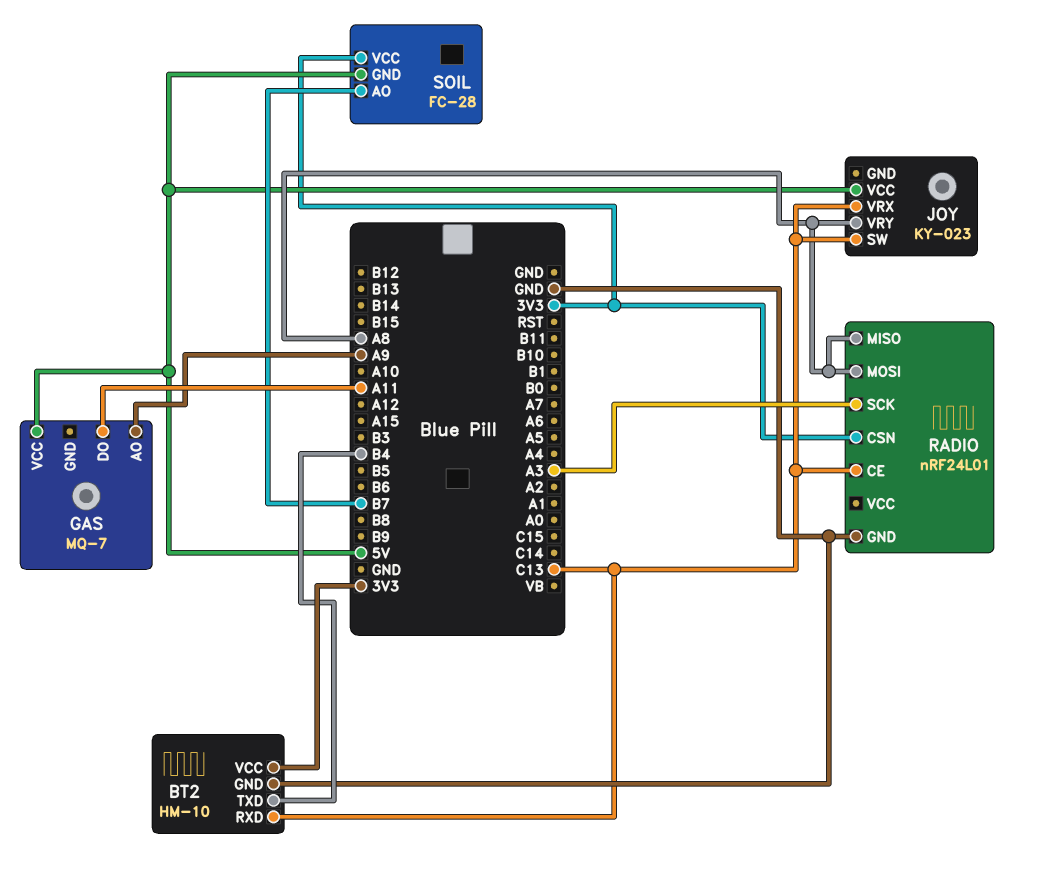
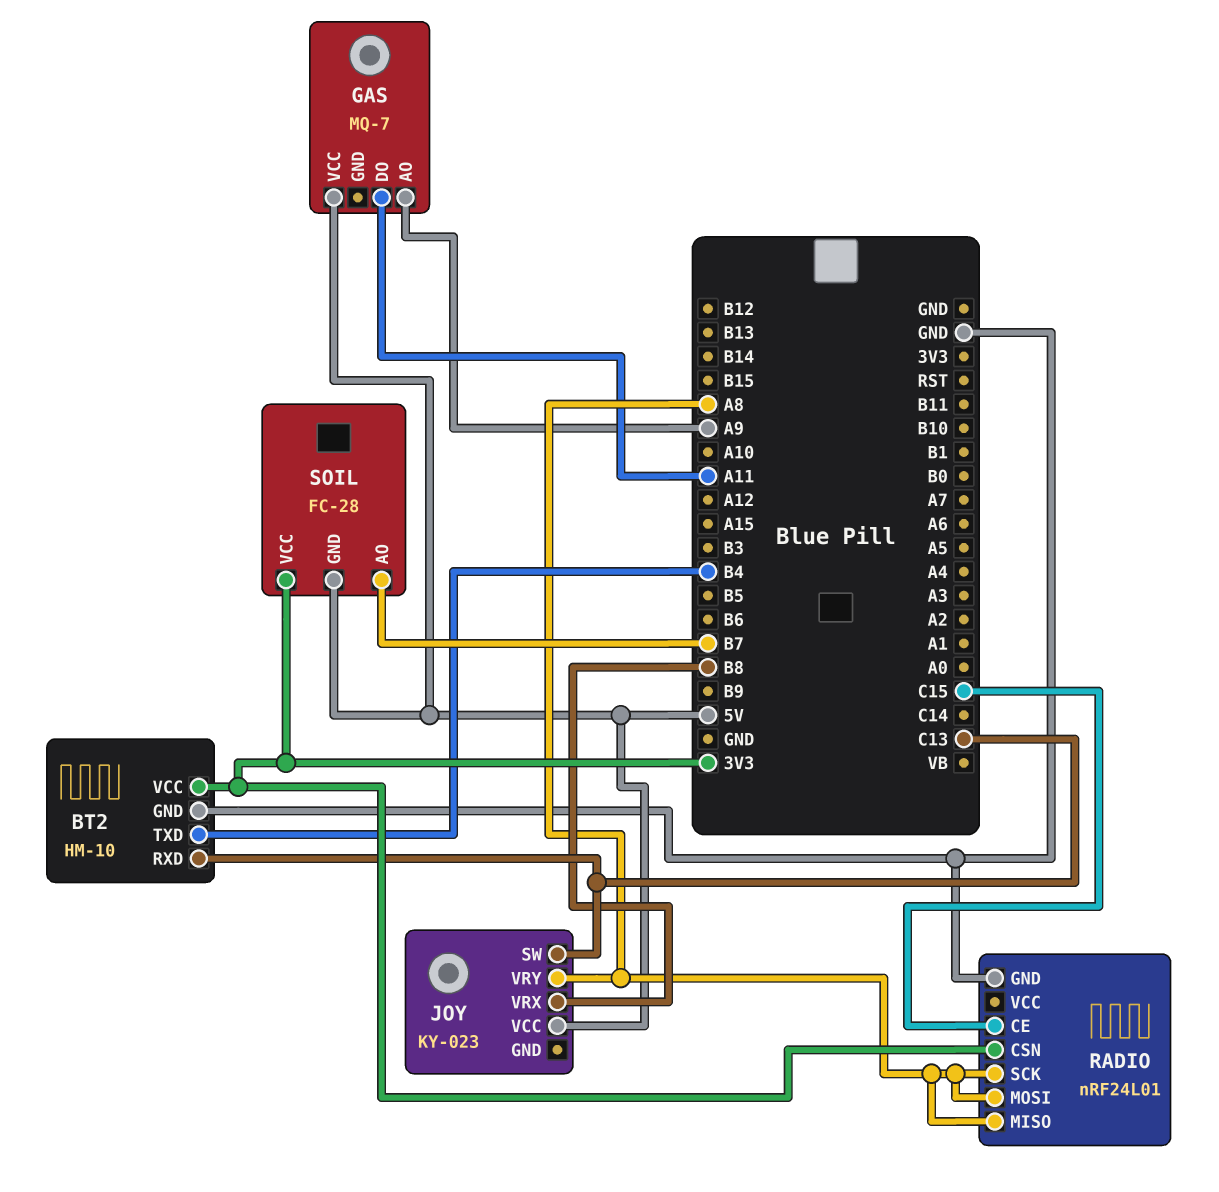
JOY pin VRX: C13 -> B8
RADIO pin CE: C13 -> C15
RADIO pin SCK: A3 -> A8

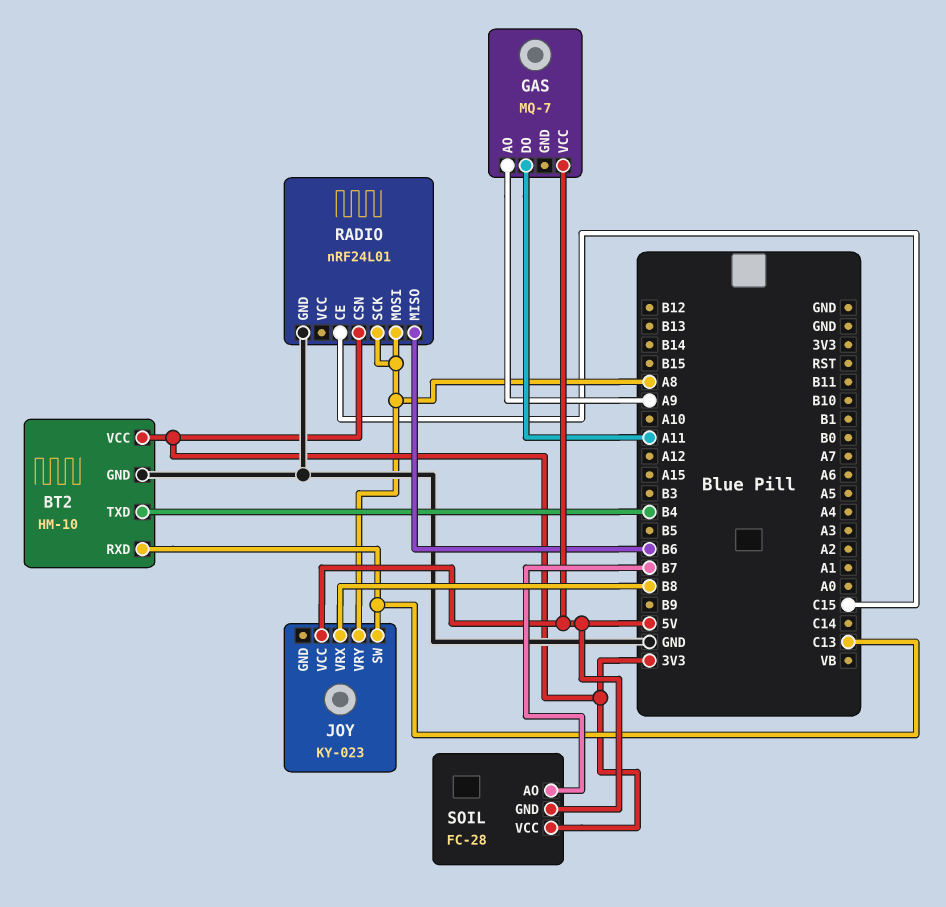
RADIO pin MISO: A8 -> B6

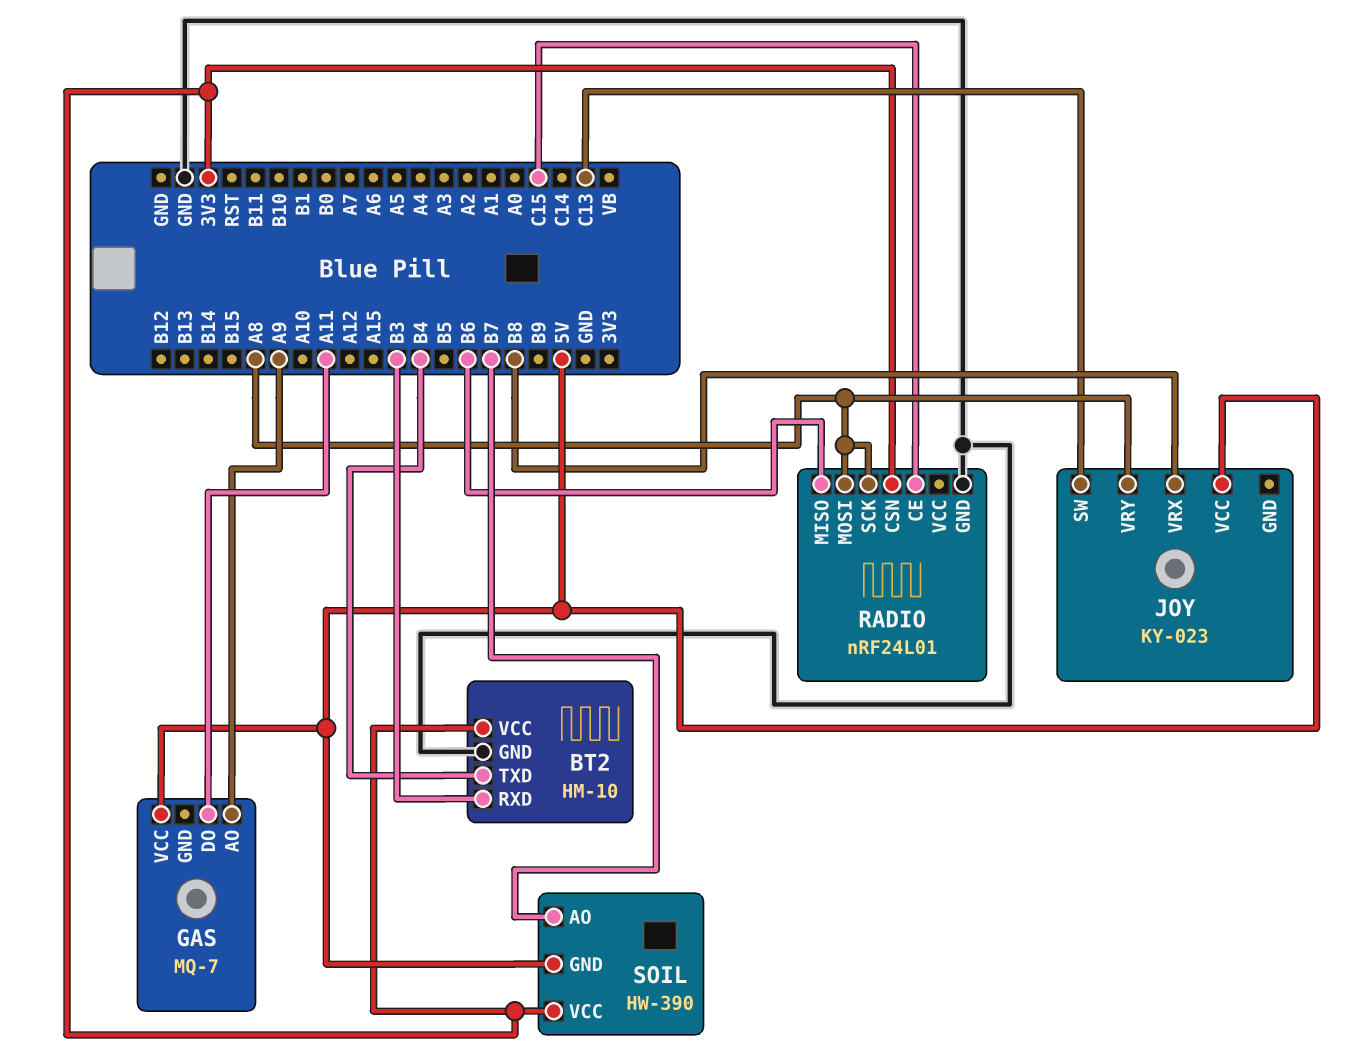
BT2 pin RXD: C13 -> B3
SOIL: FC-28 -> HW-390

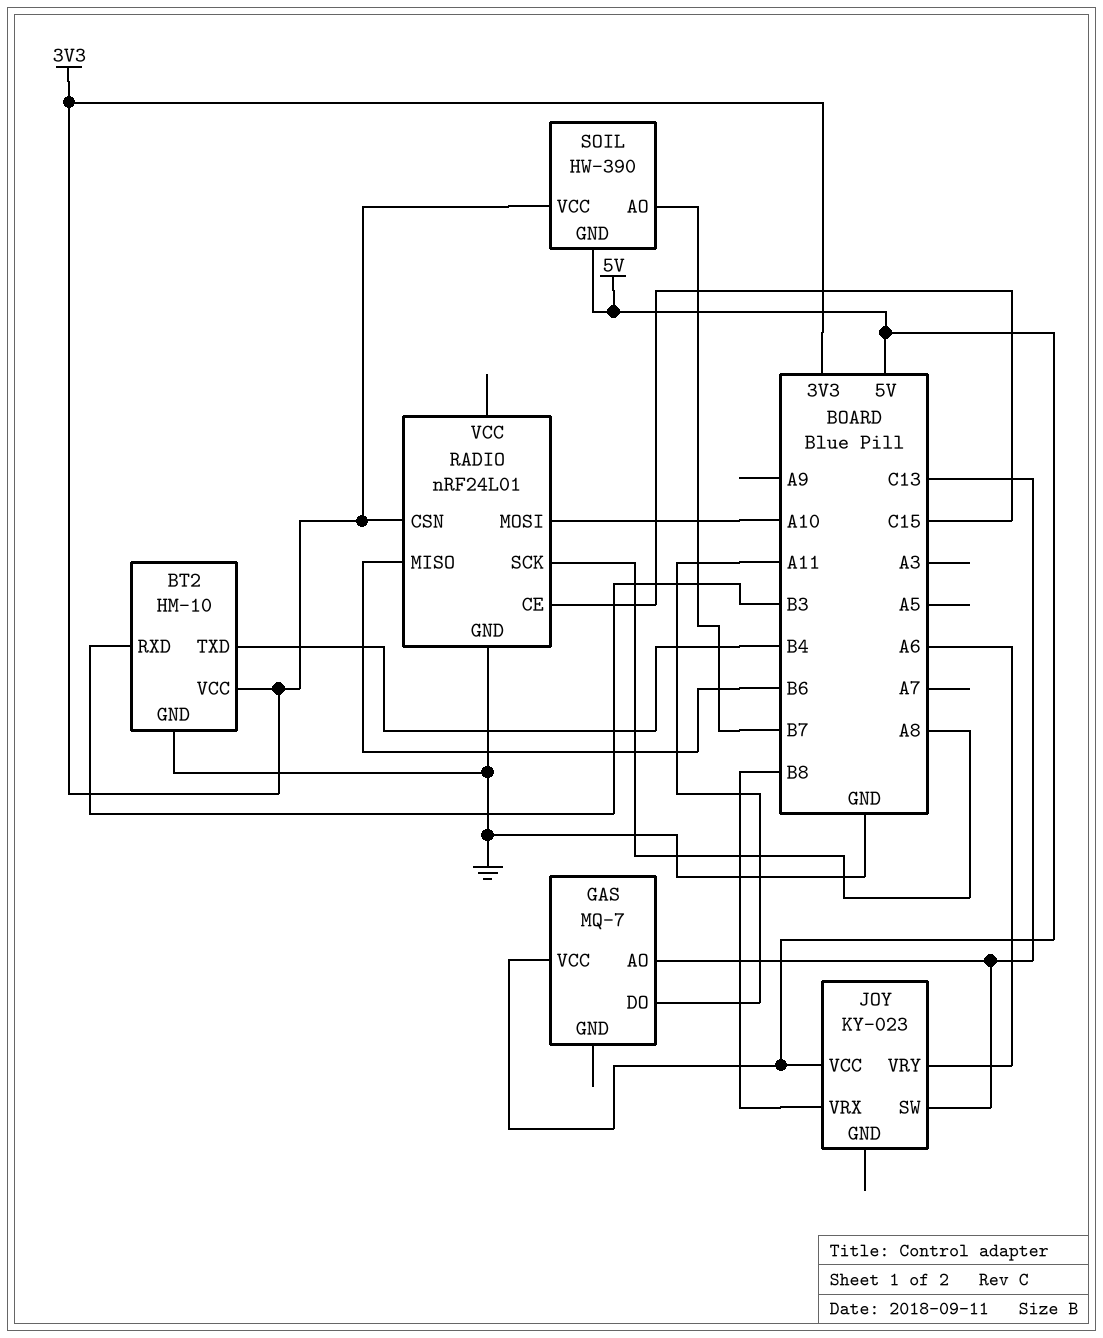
GAS pin AO: A9 -> C13
JOY pin VRY: A8 -> A6
RADIO pin MOSI: A8 -> A10

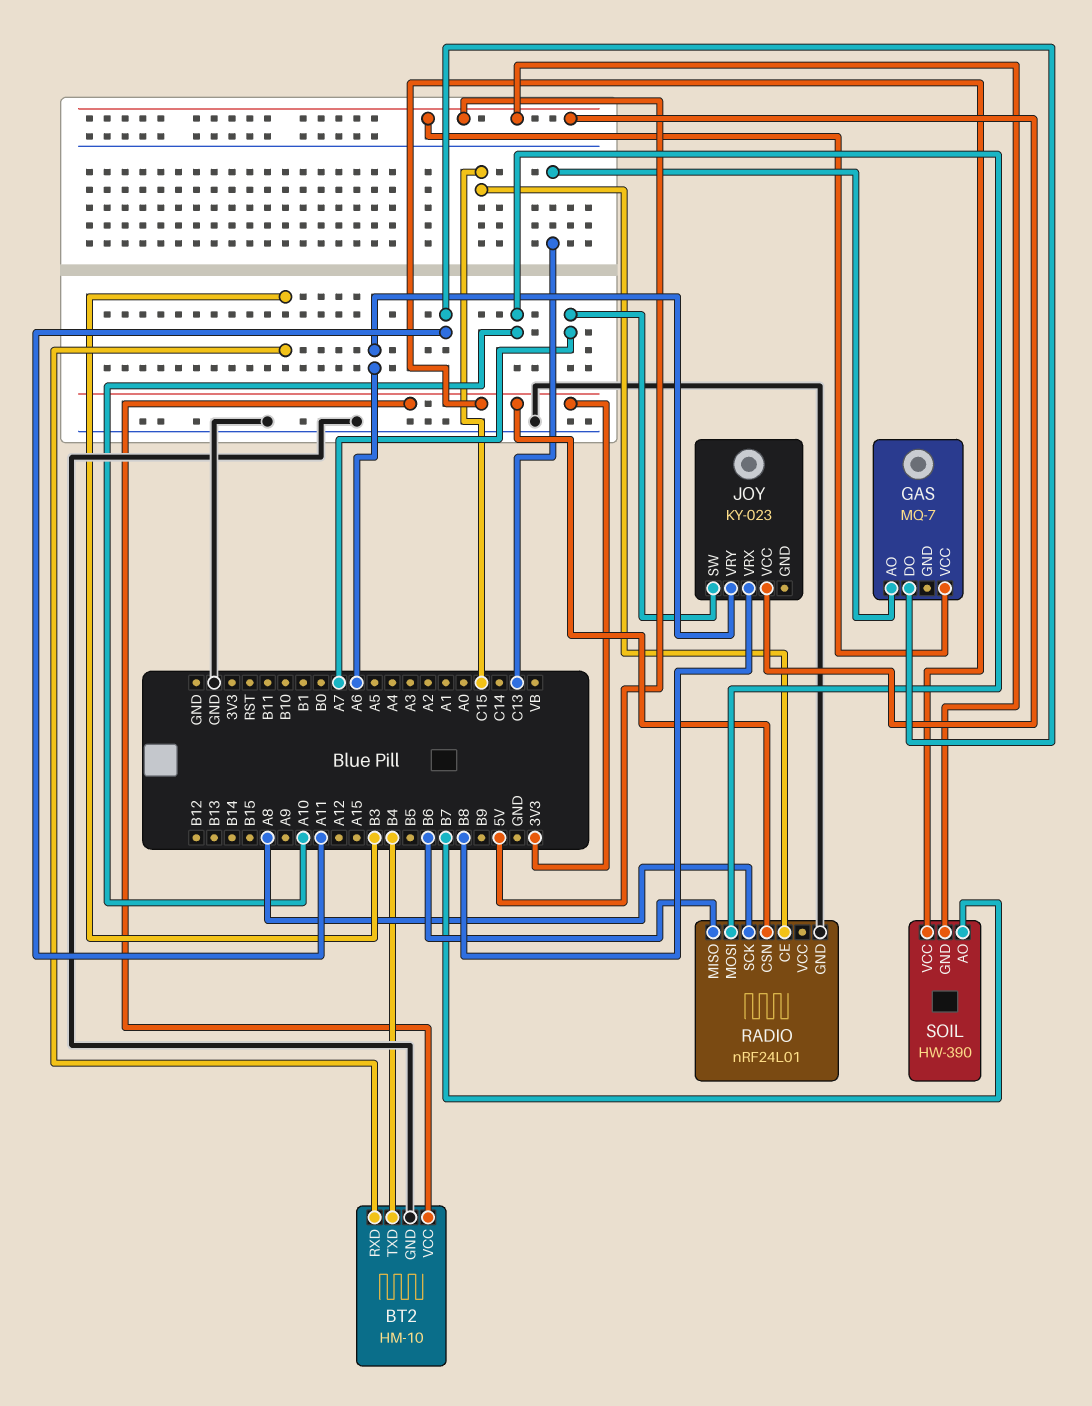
JOY pin SW: C13 -> A7

